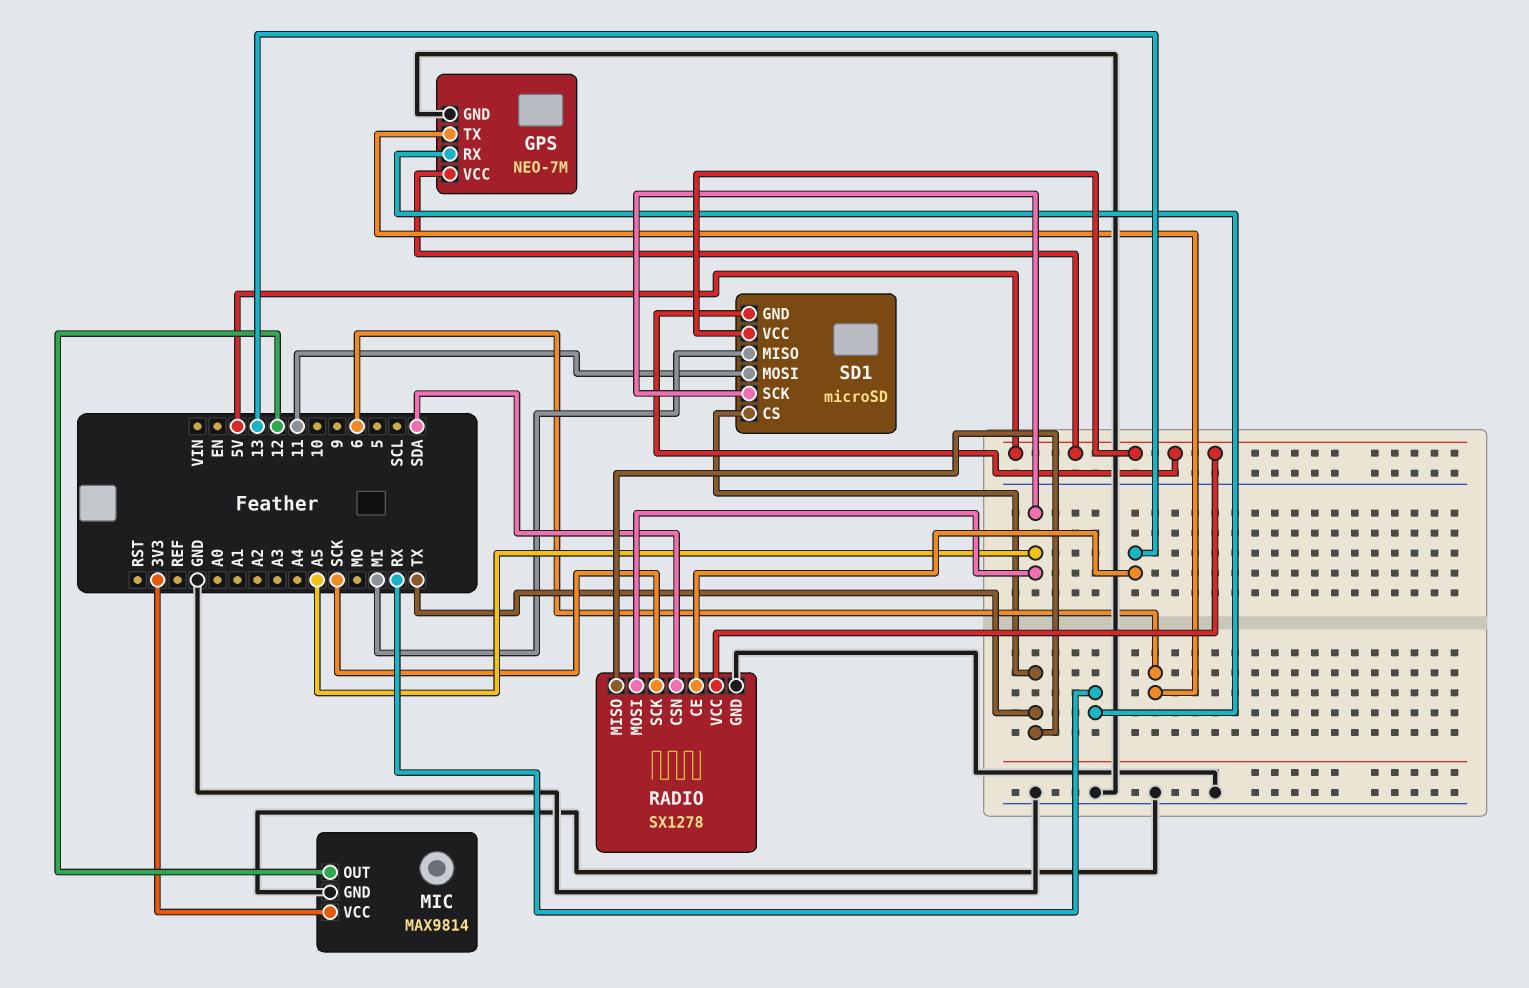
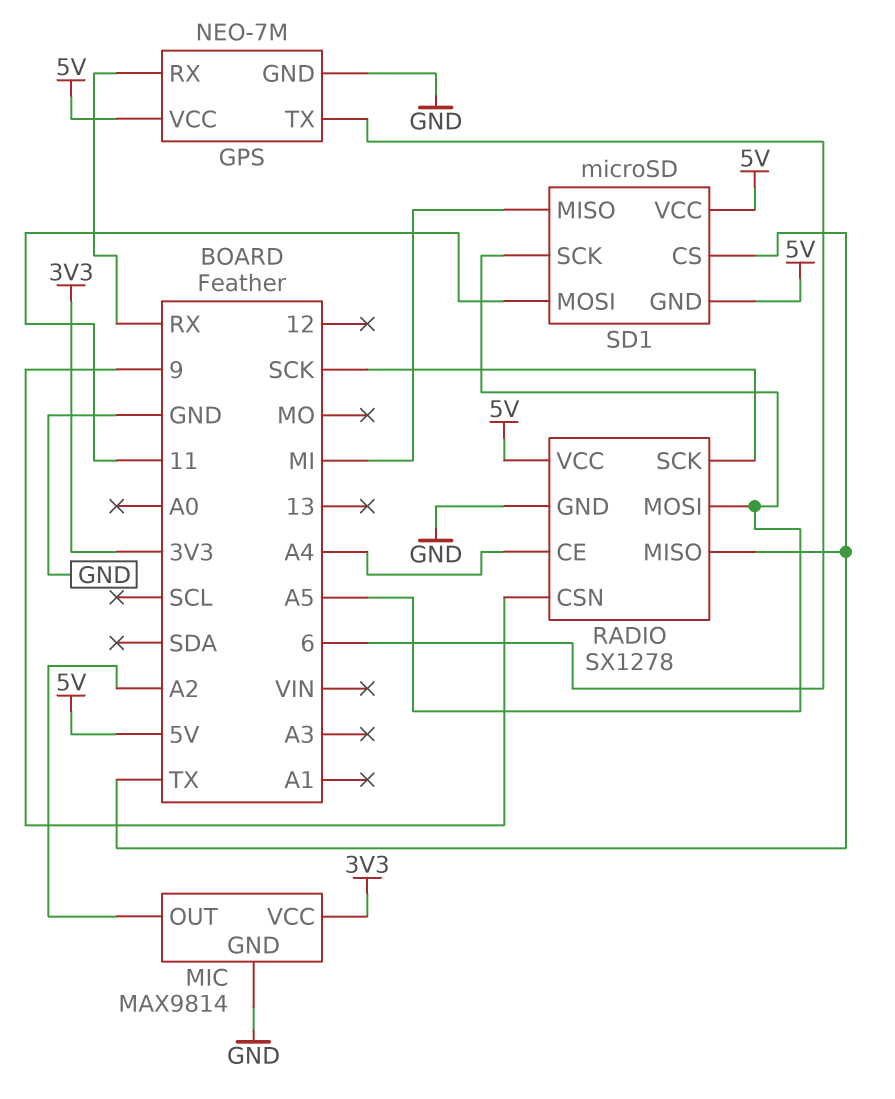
MIC pin OUT: 12 -> A2
RADIO pin CE: 13 -> A4
RADIO pin CSN: SDA -> 9

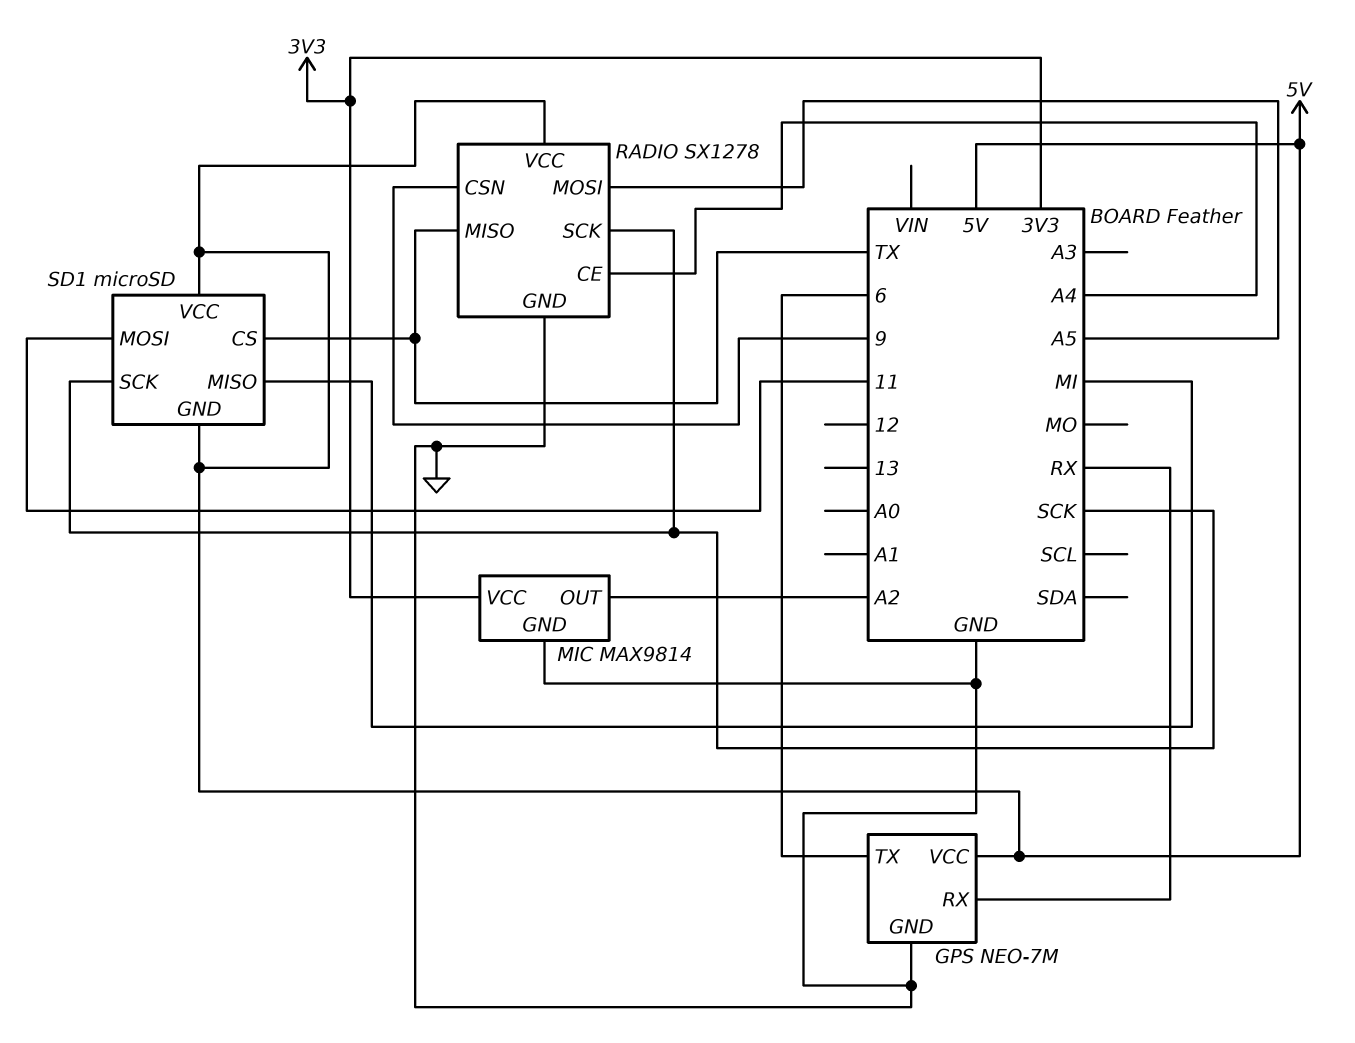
SD1 pin SCK: A5 -> SCK

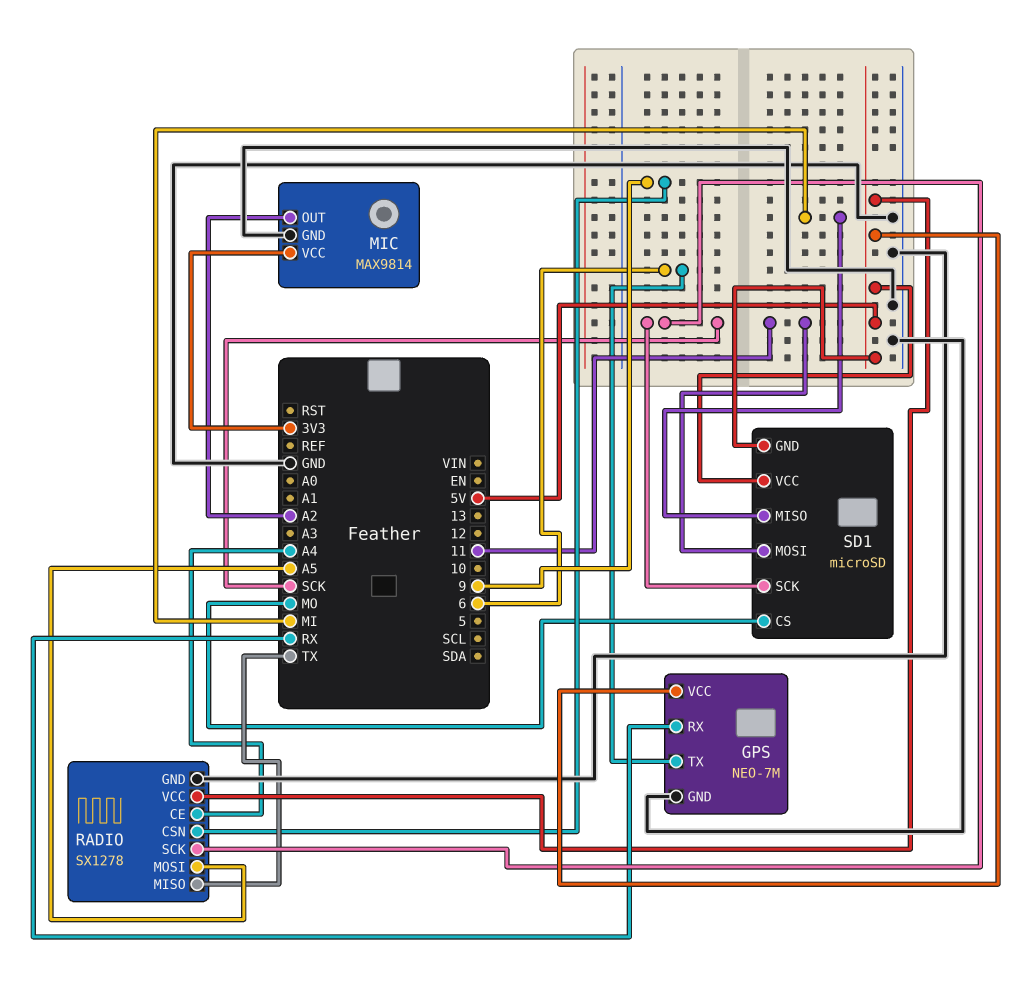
SD1 pin CS: TX -> MO

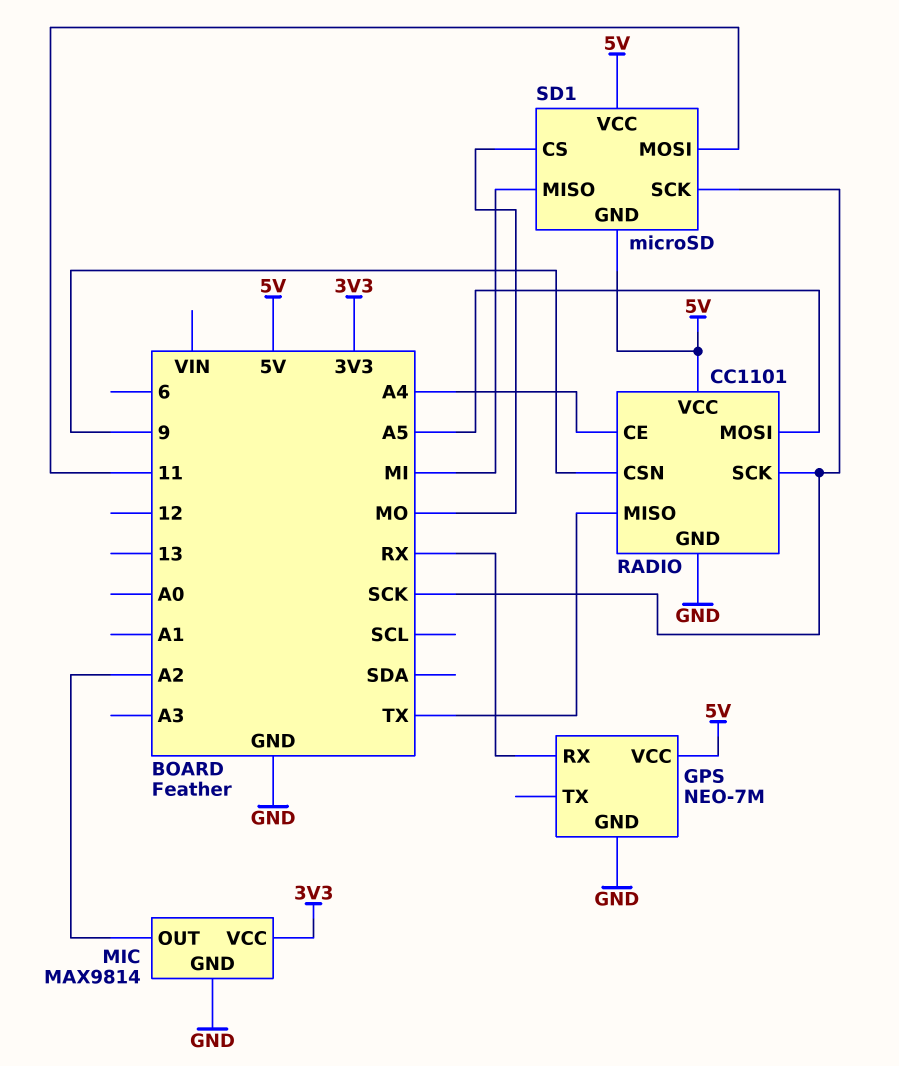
GPS pin TX: 6 -> none
RADIO: SX1278 -> CC1101

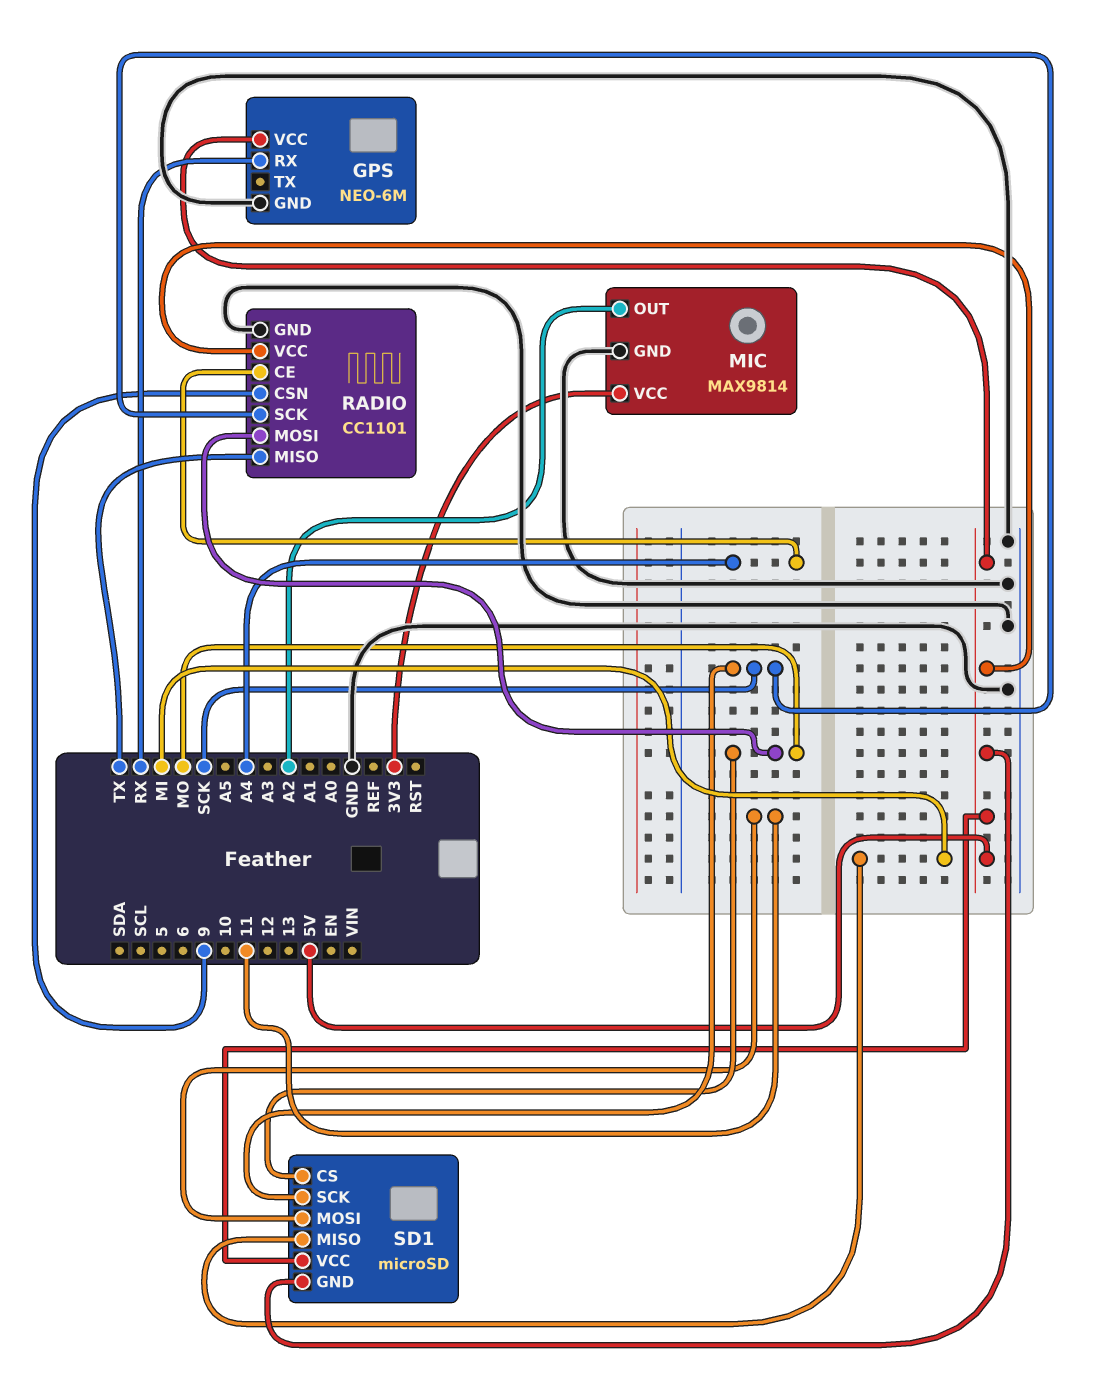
GPS: NEO-7M -> NEO-6M
RADIO pin MOSI: A5 -> MO

